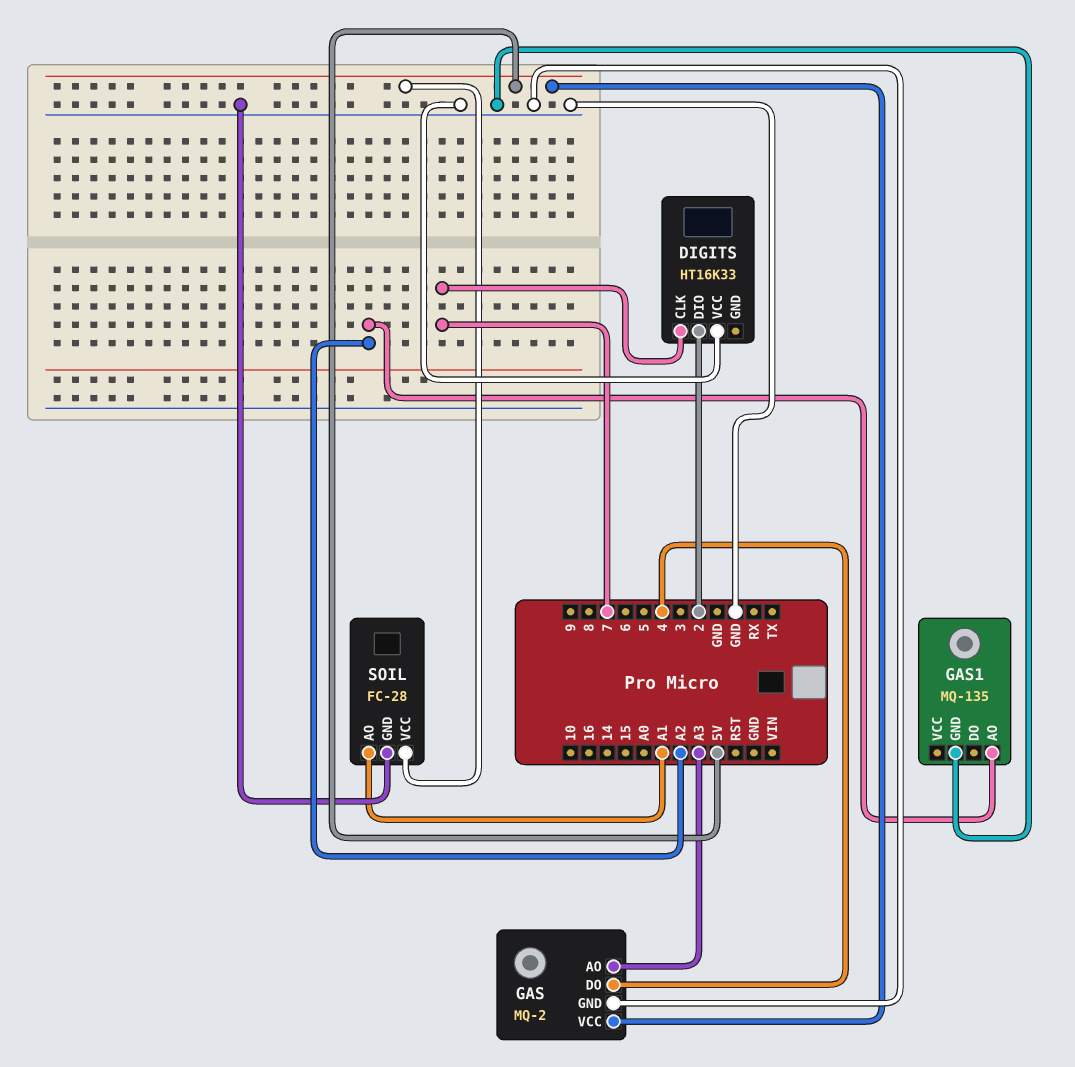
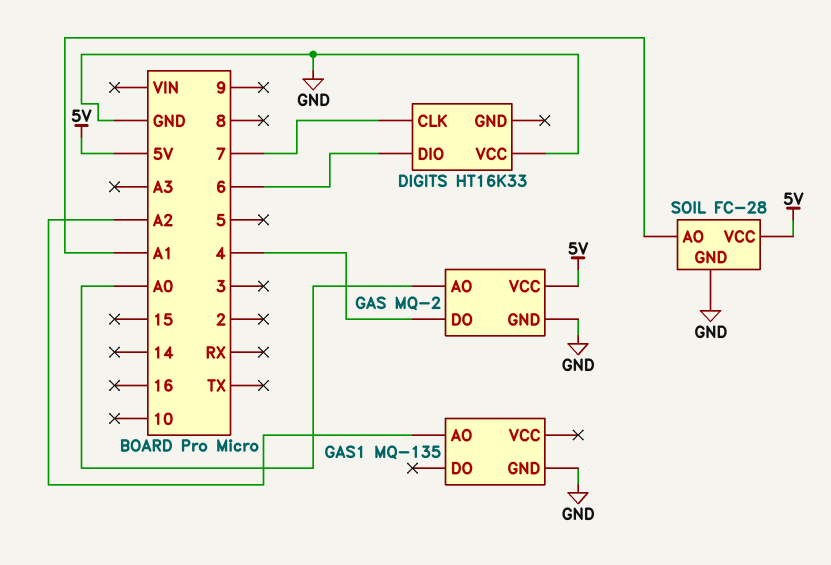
DIGITS pin DIO: 2 -> 6
GAS pin AO: A3 -> A0

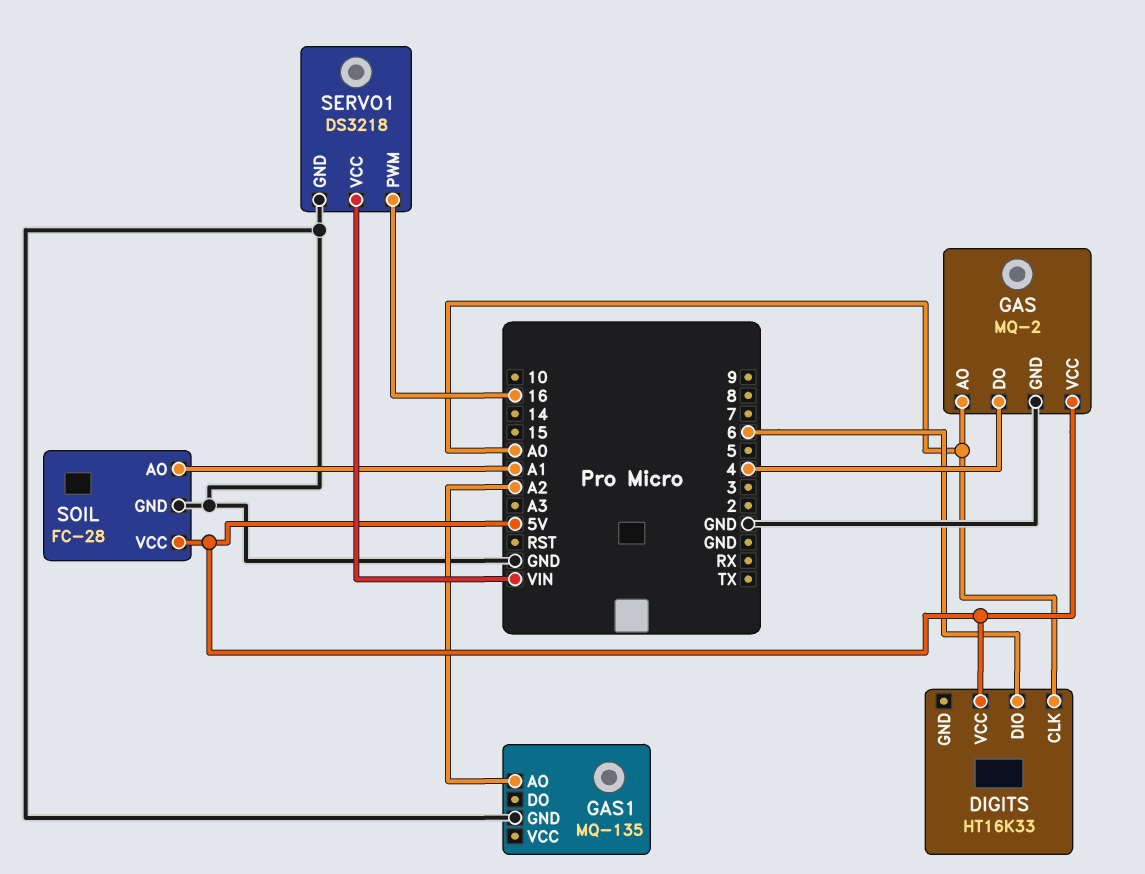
DIGITS pin CLK: 7 -> A0
DIGITS pin VCC: GND -> 5V
SERVO1: none -> DS3218
SERVO1 pin GND: none -> GND
SERVO1 pin PWM: none -> 16
SERVO1 pin VCC: none -> VIN

